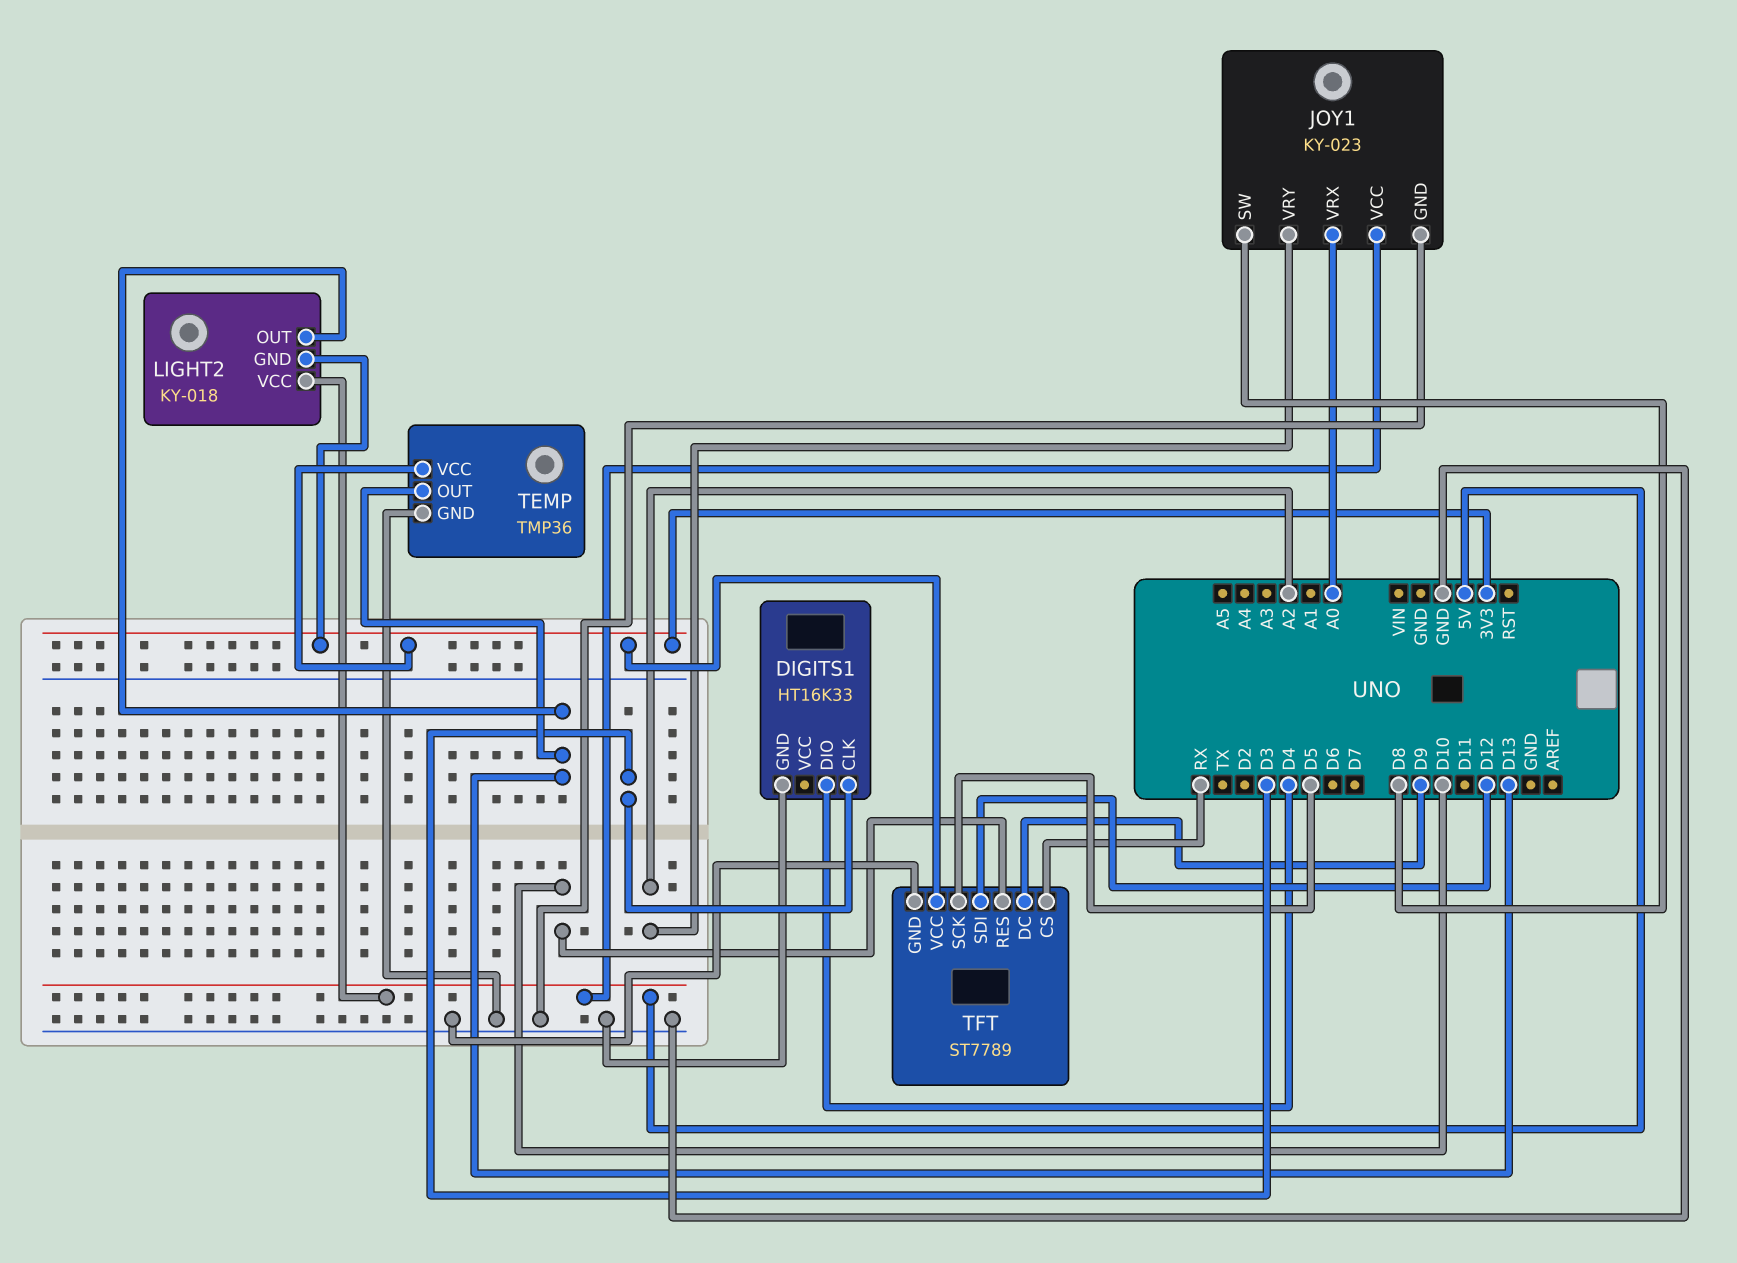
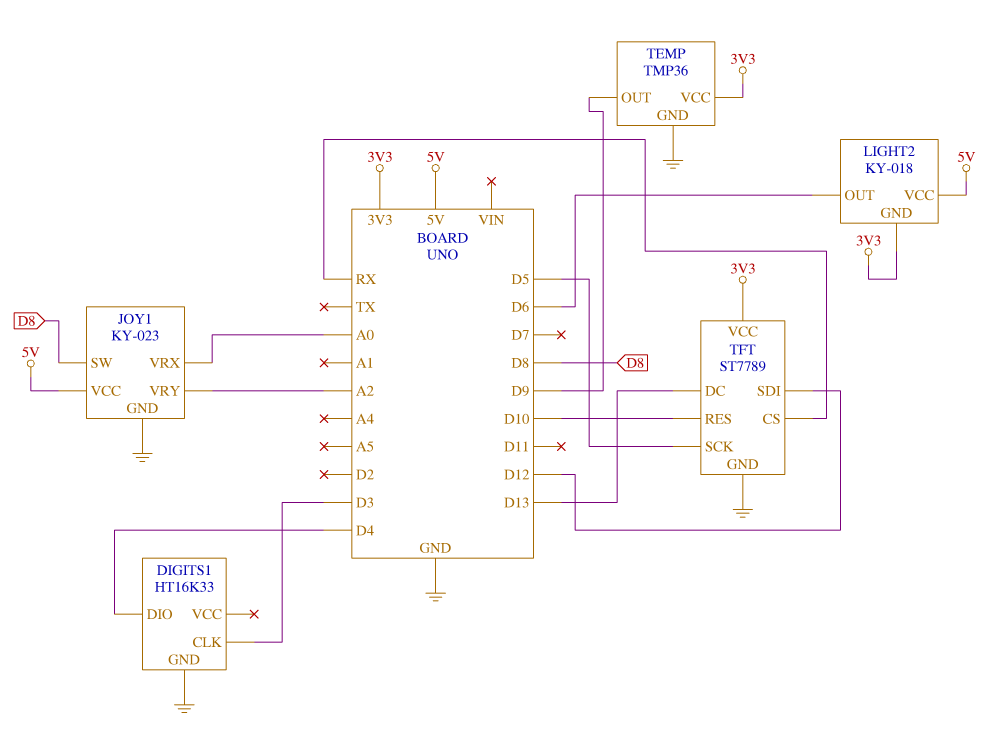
LIGHT2 pin OUT: D13 -> D6
TEMP pin OUT: D13 -> D9
TFT pin DC: D9 -> D13

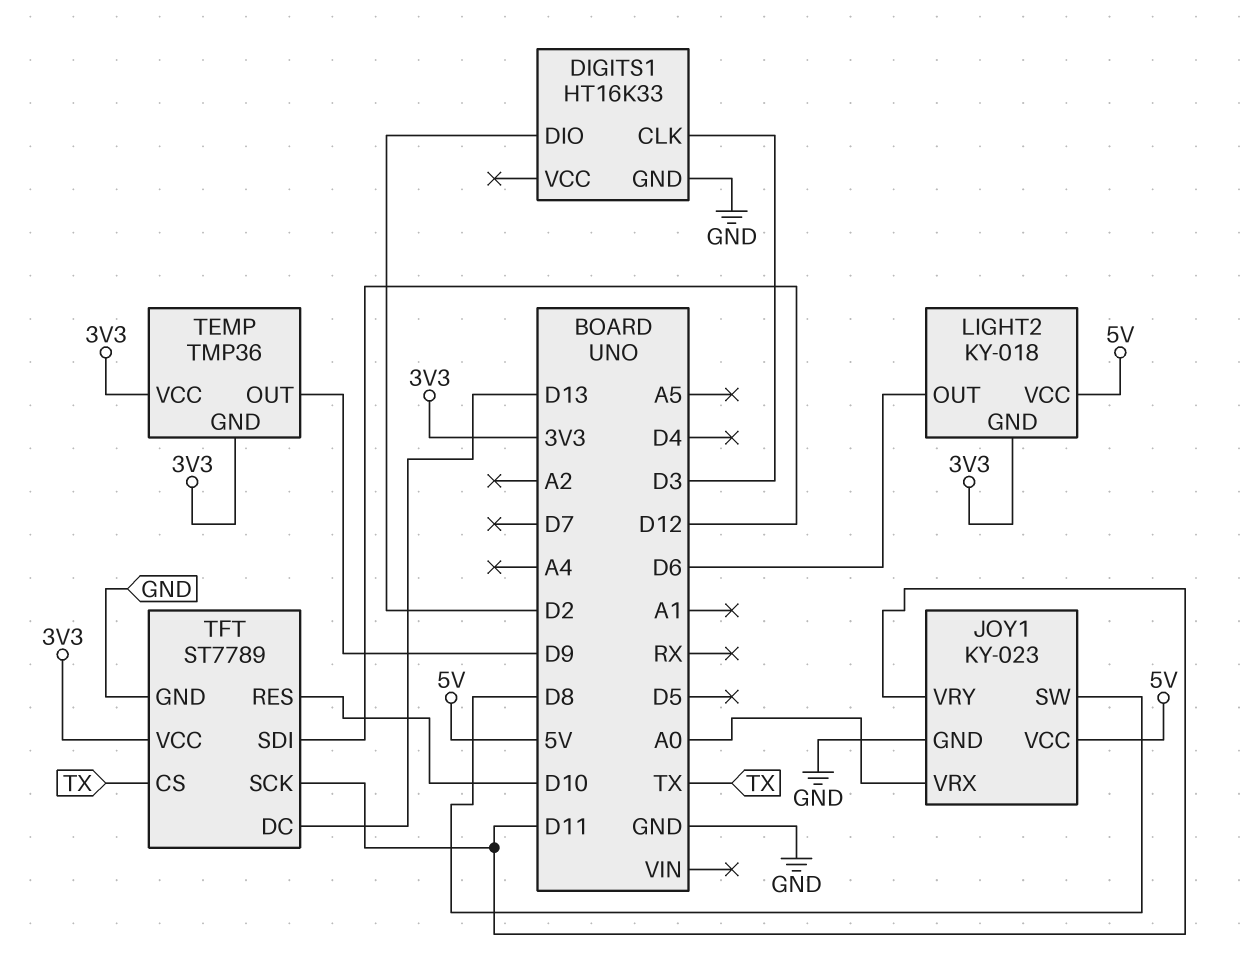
DIGITS1 pin DIO: D4 -> D2
JOY1 pin VRY: A2 -> D11
TEMP pin GND: GND -> 3V3
TFT pin CS: RX -> TX
TFT pin SCK: D5 -> D11

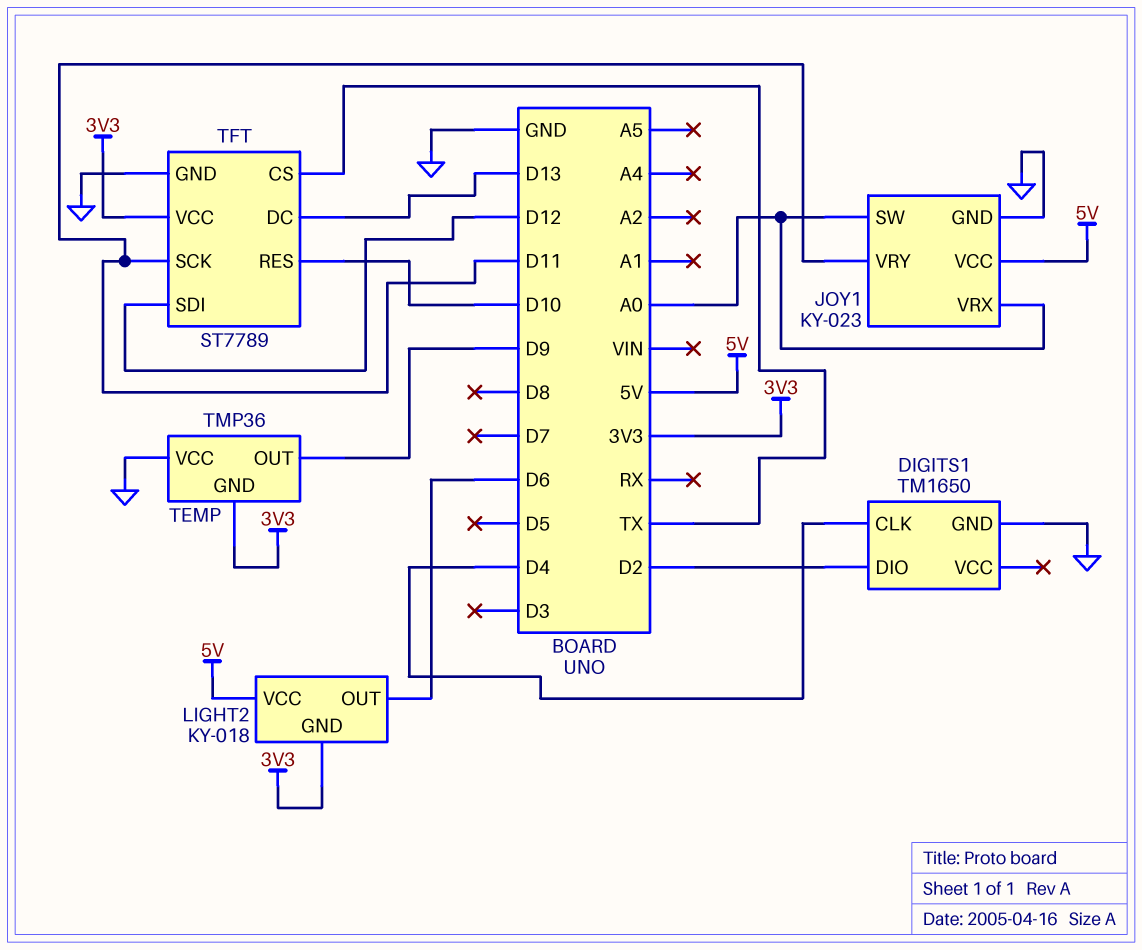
DIGITS1: HT16K33 -> TM1650
DIGITS1 pin CLK: D3 -> D4
JOY1 pin SW: D8 -> A0
TEMP pin VCC: 3V3 -> GND

